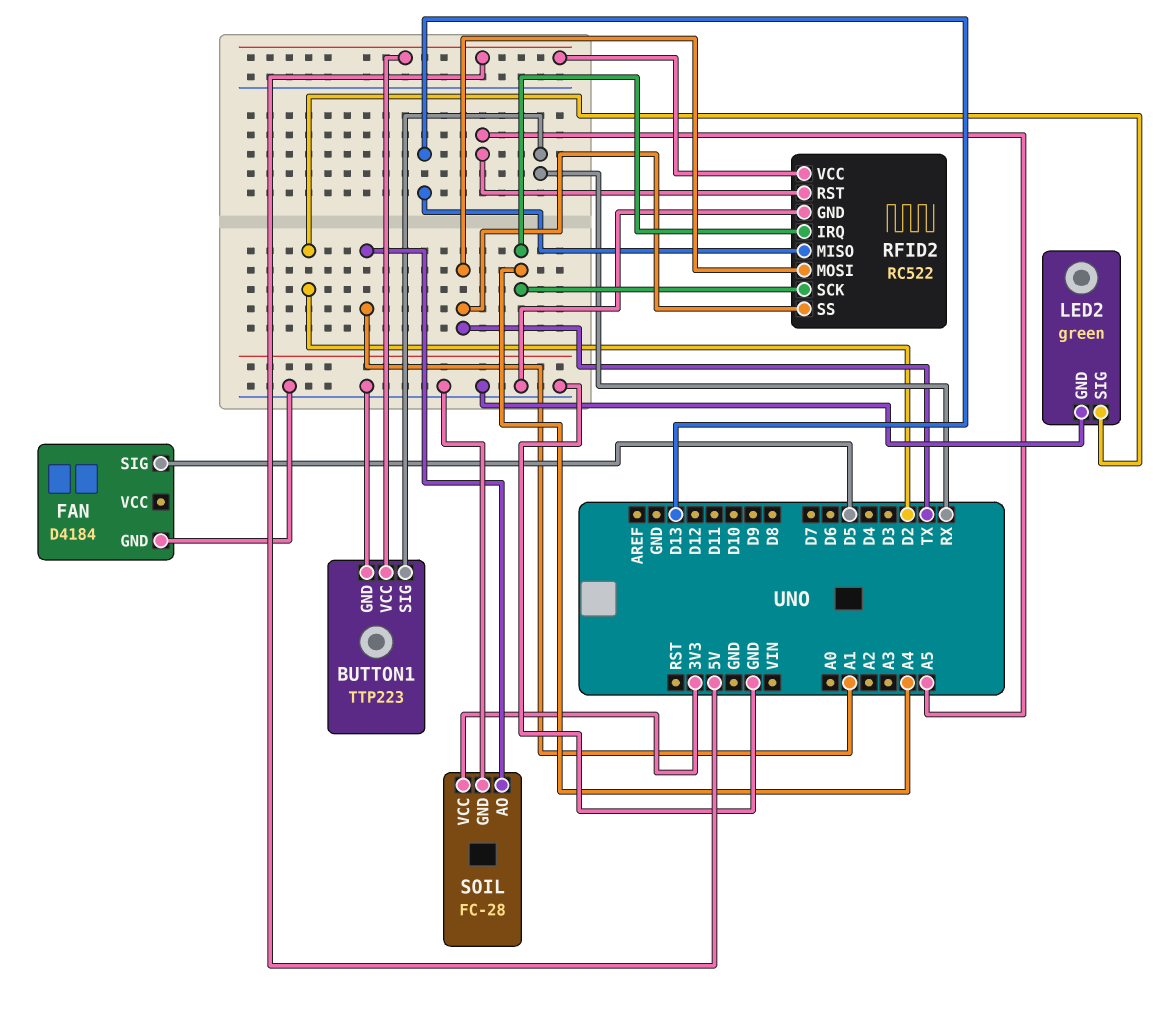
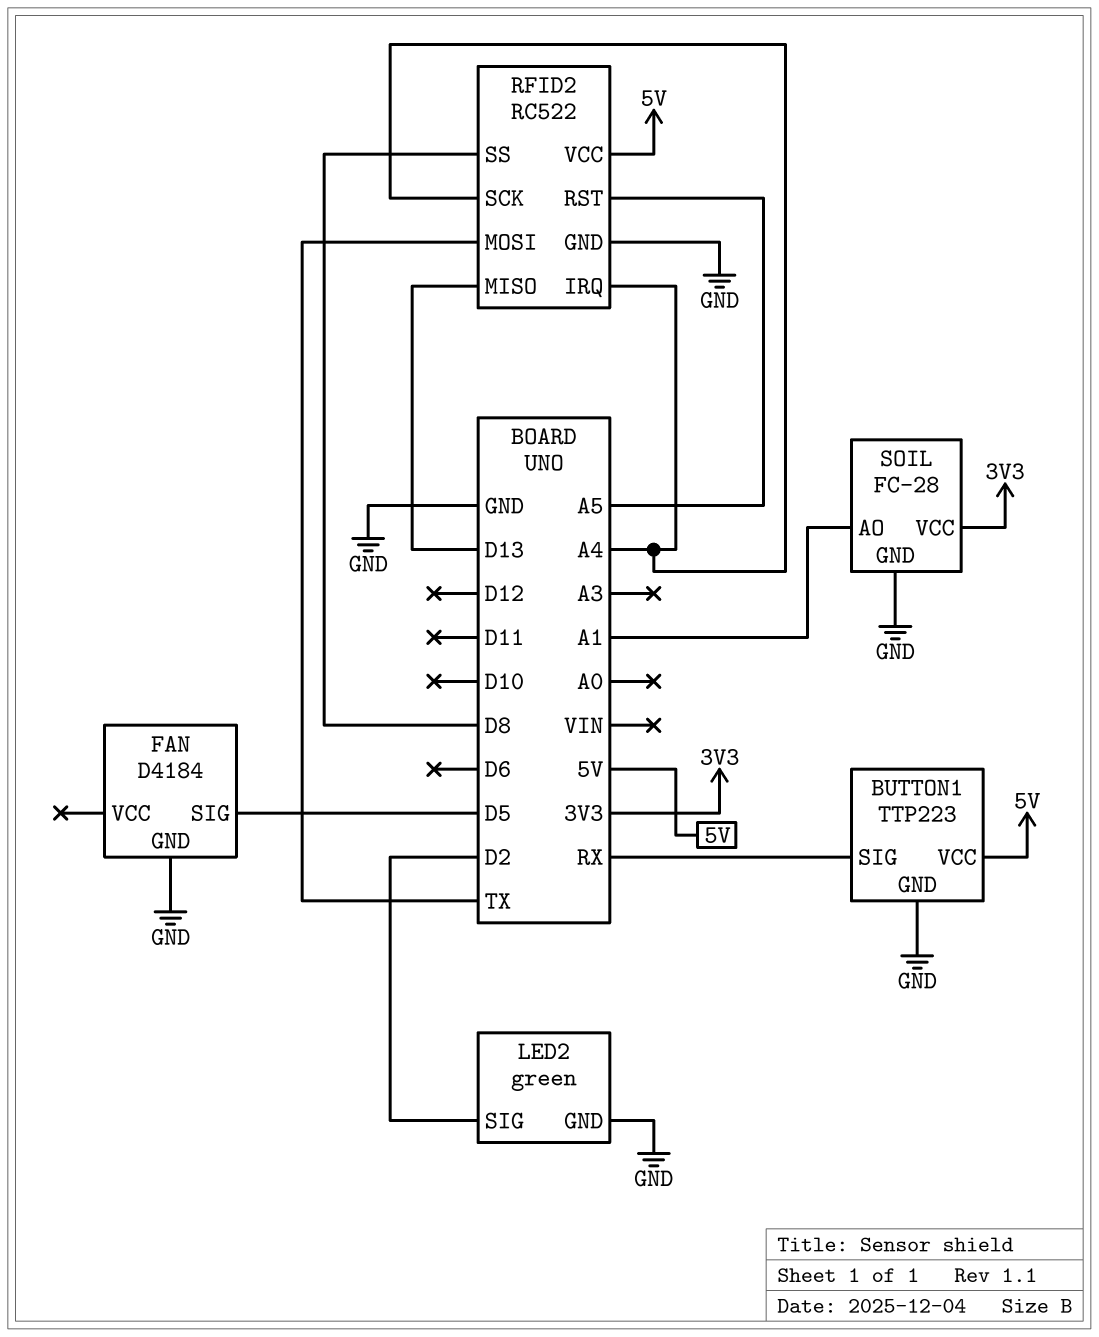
RFID2 pin SS: TX -> D8

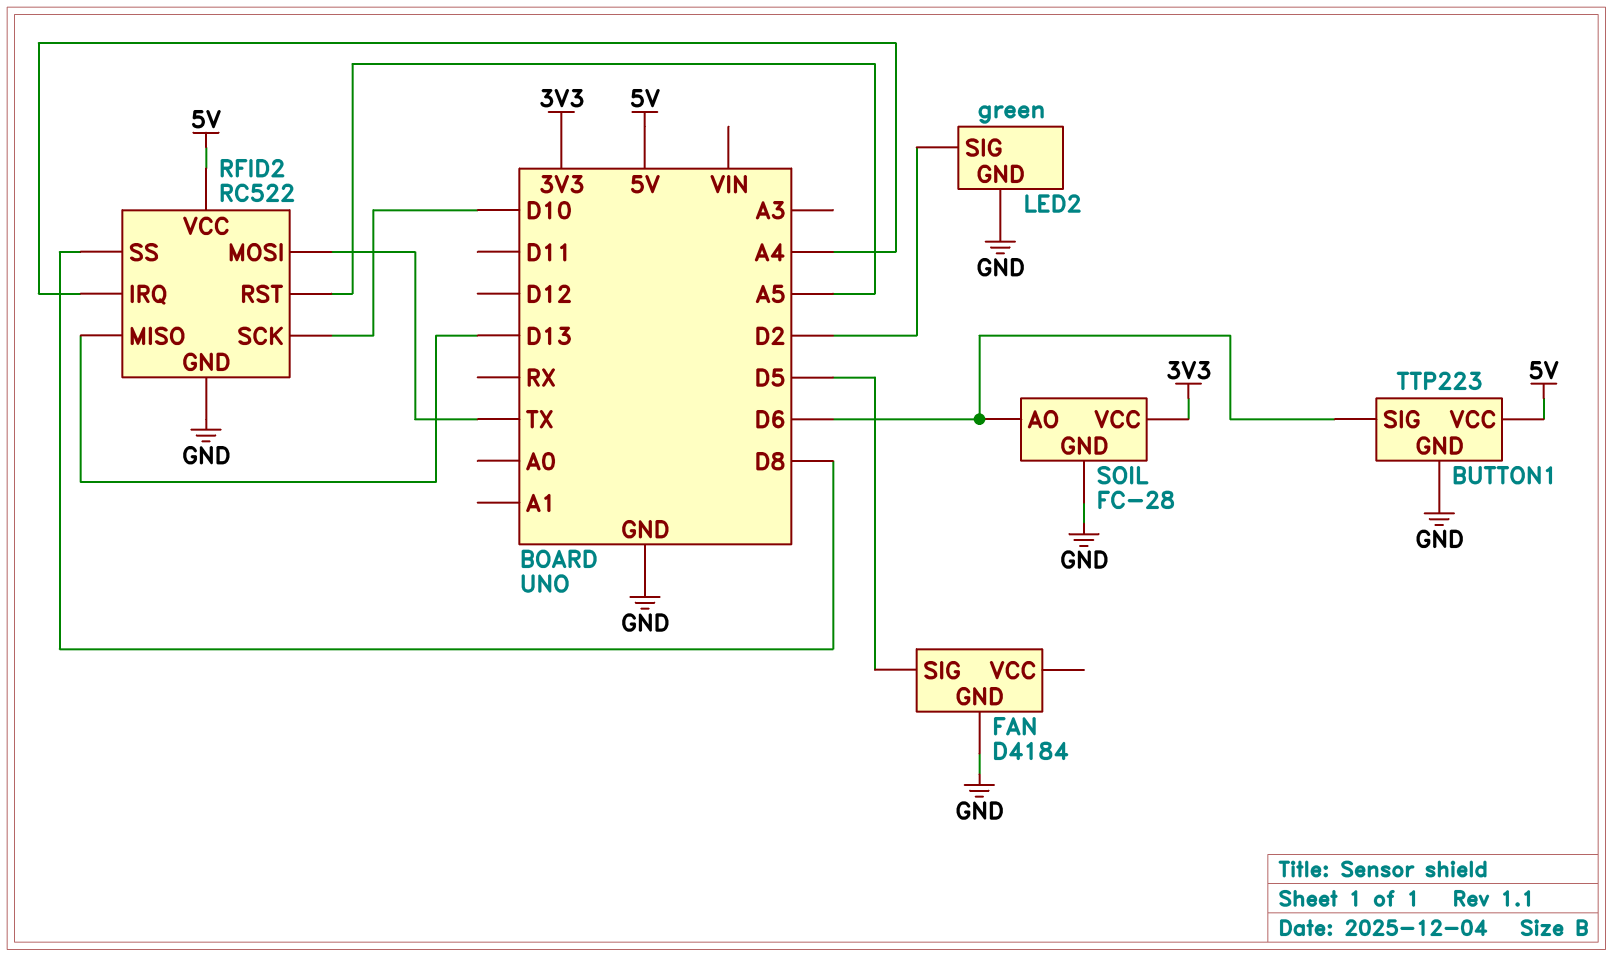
BUTTON1 pin SIG: RX -> D6
RFID2 pin SCK: A4 -> D10
SOIL pin AO: A1 -> D6

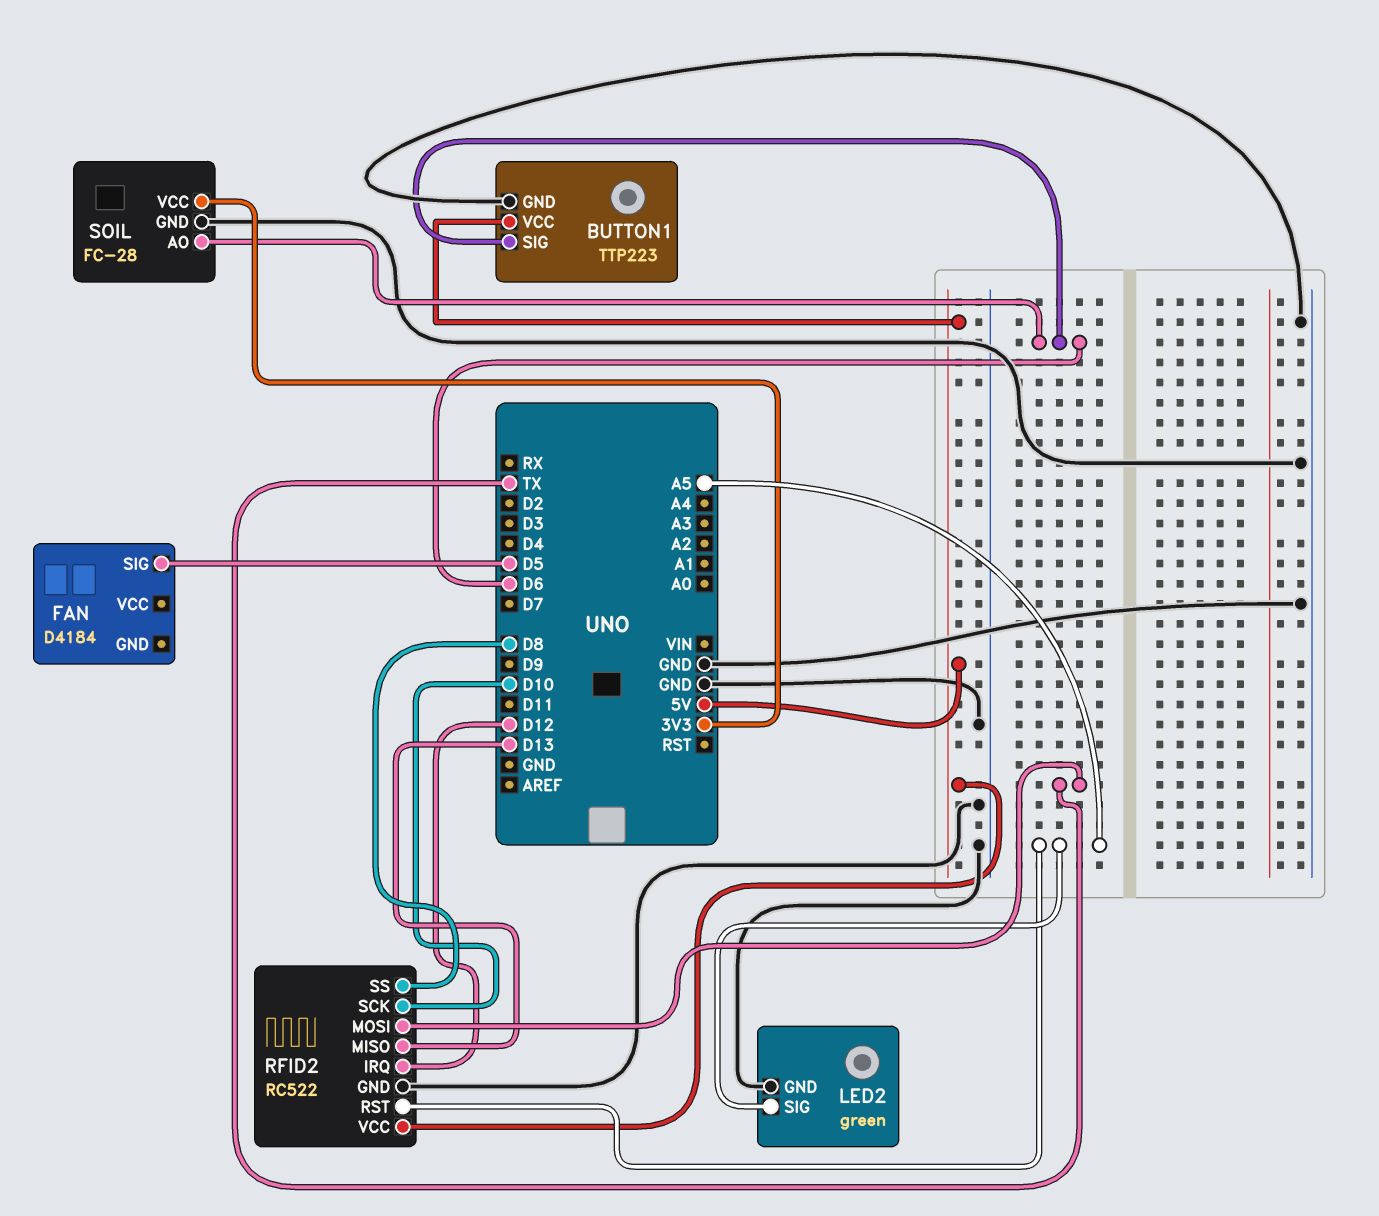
FAN pin GND: GND -> none
LED2 pin SIG: D2 -> A5
RFID2 pin IRQ: A4 -> D12

